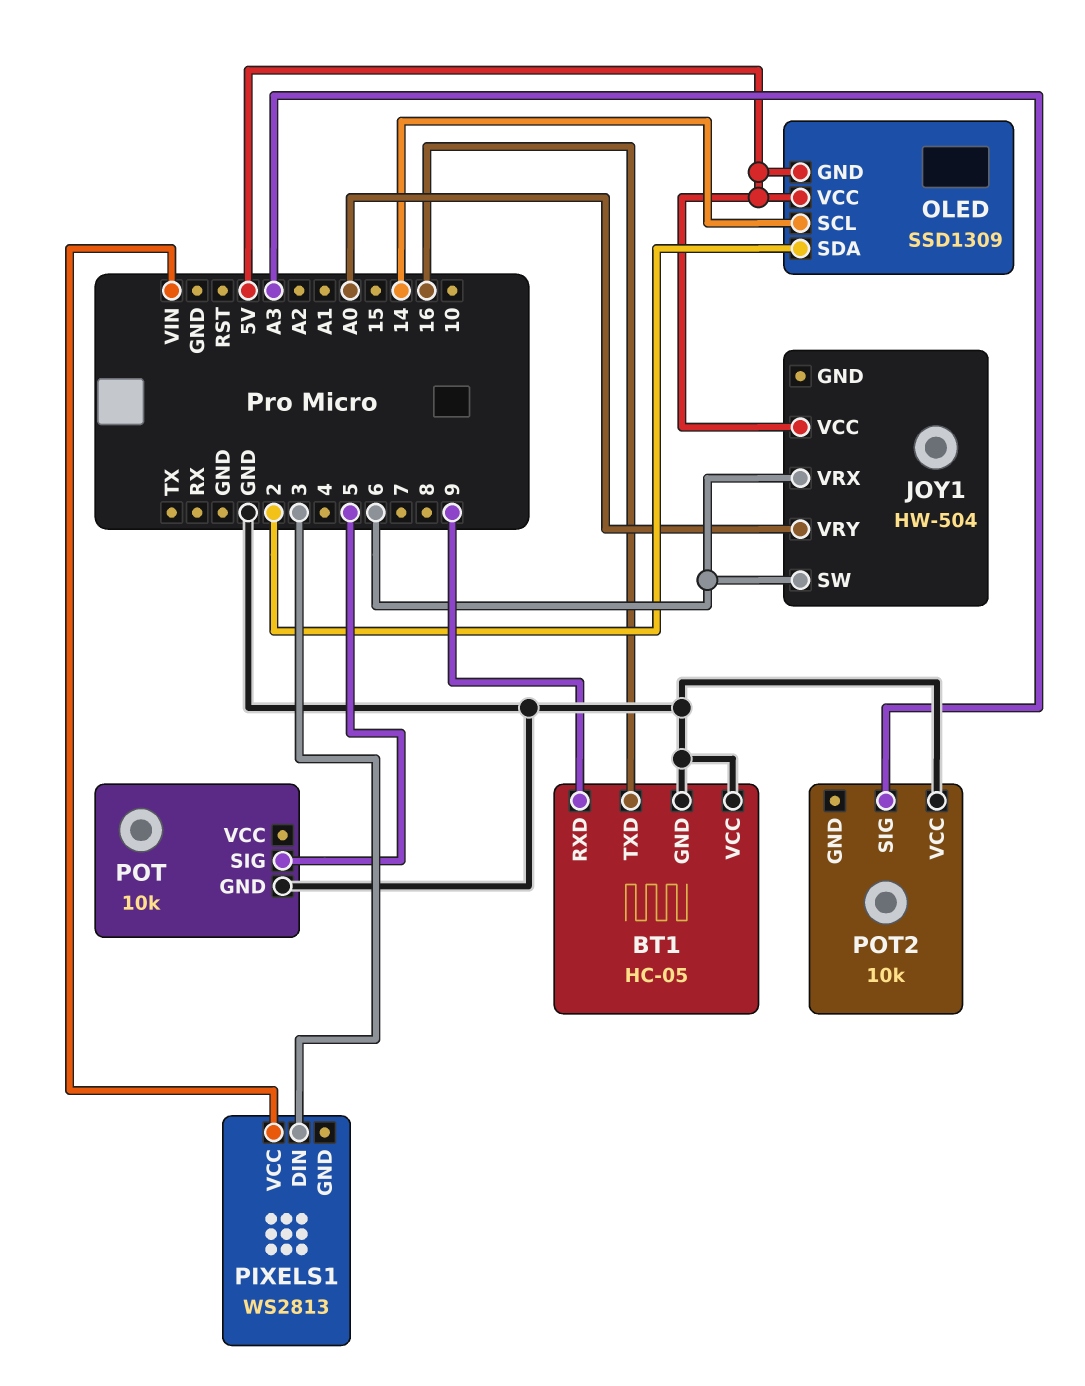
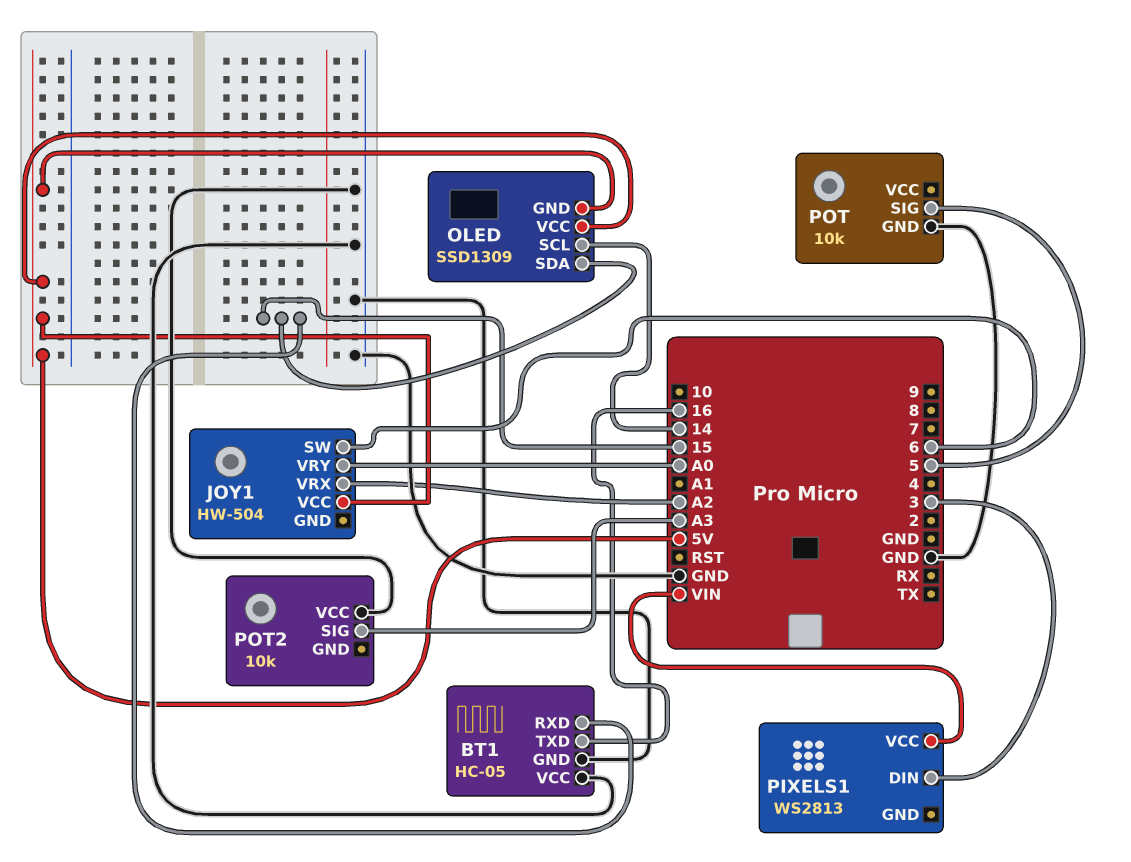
BT1 pin RXD: 9 -> 15
JOY1 pin VRX: 6 -> A2
OLED pin SDA: 2 -> 15

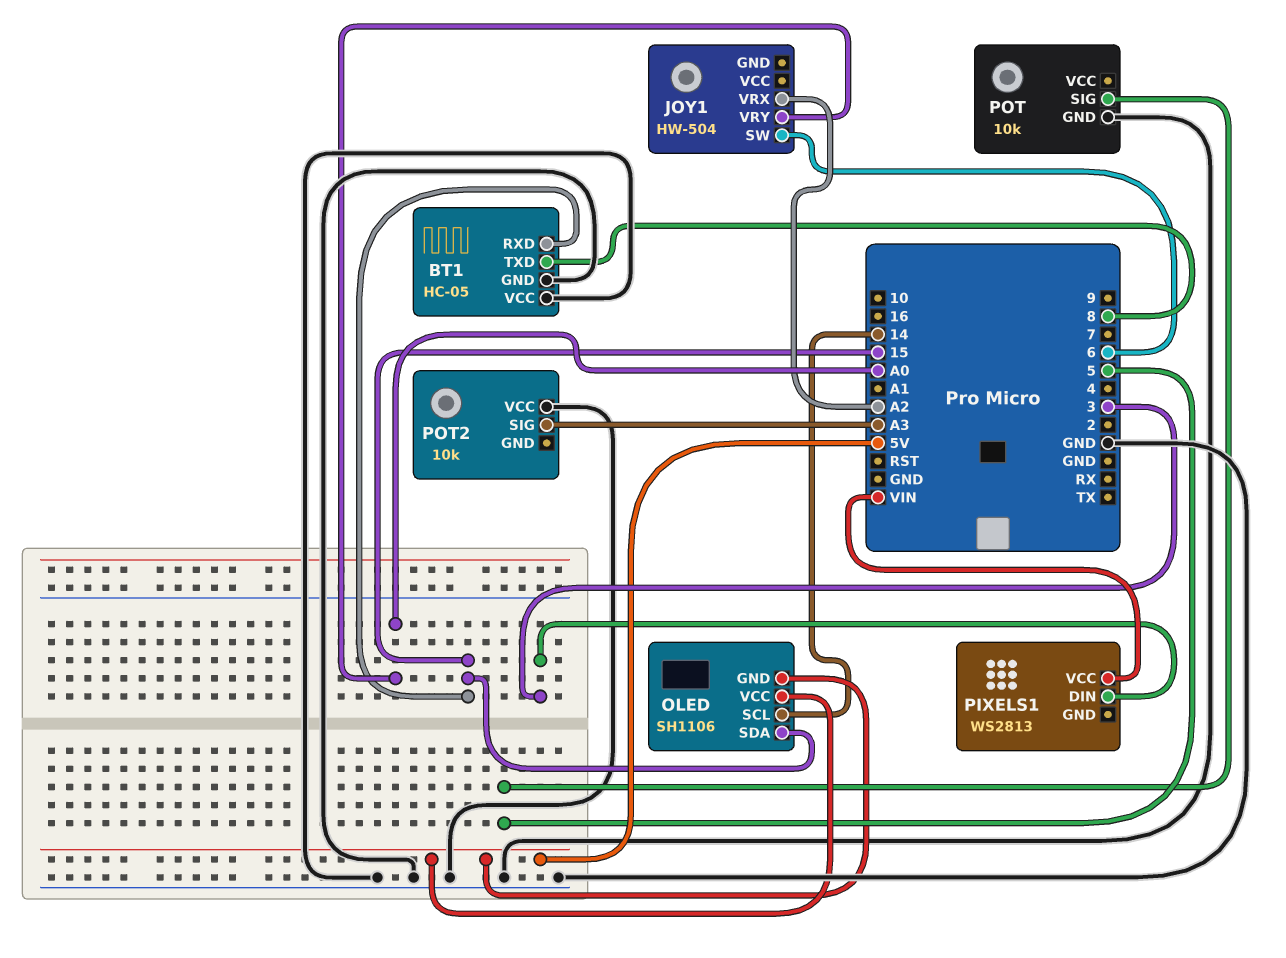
BT1 pin TXD: 16 -> 8
JOY1 pin VCC: 5V -> none
OLED: SSD1309 -> SH1106

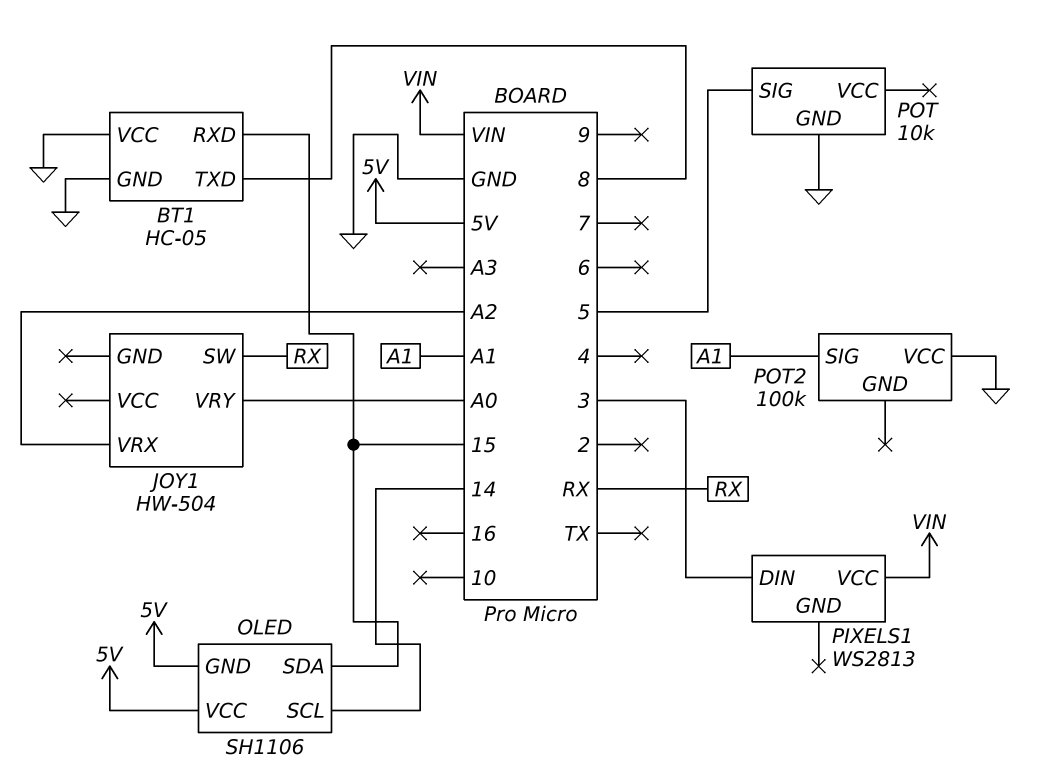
JOY1 pin SW: 6 -> RX
POT2: 10k -> 100k
POT2 pin SIG: A3 -> A1

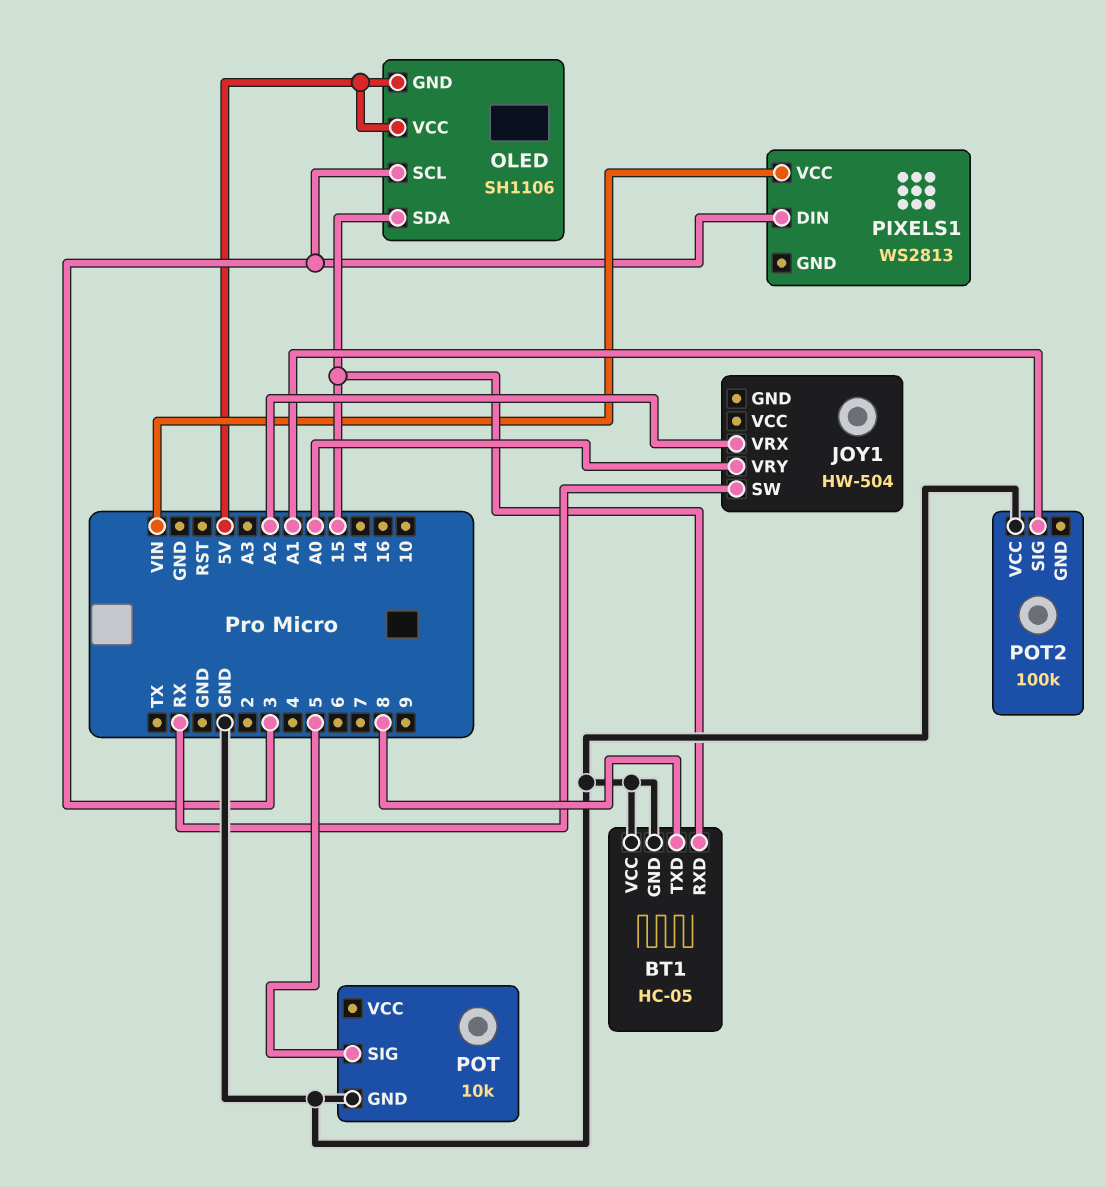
OLED pin SCL: 14 -> 3

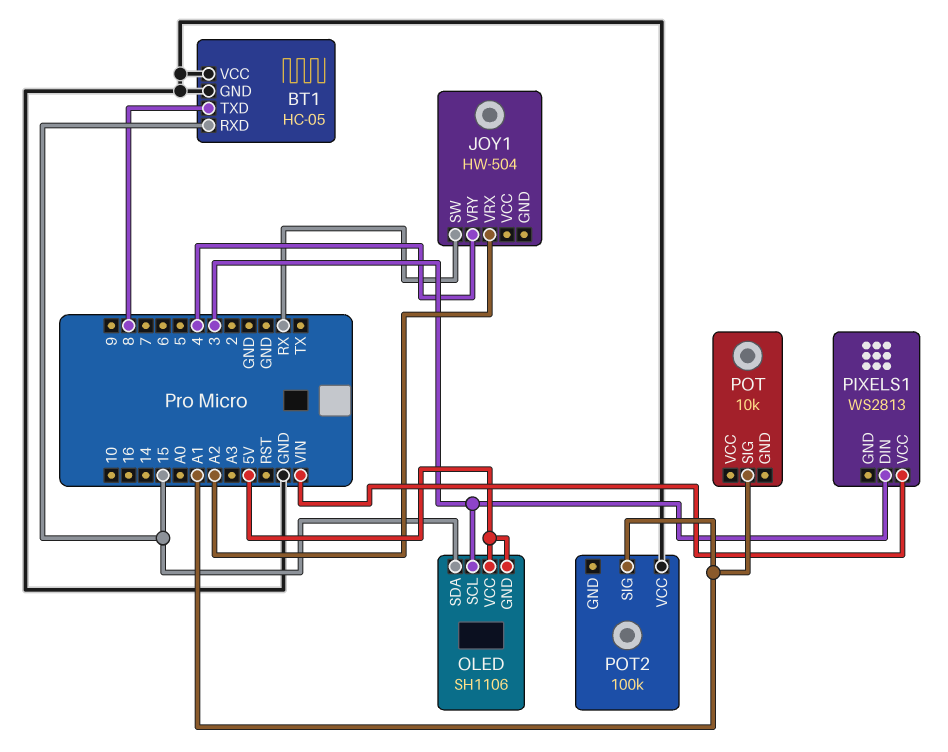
JOY1 pin VRY: A0 -> 4
POT pin GND: GND -> none
POT pin SIG: 5 -> A1

